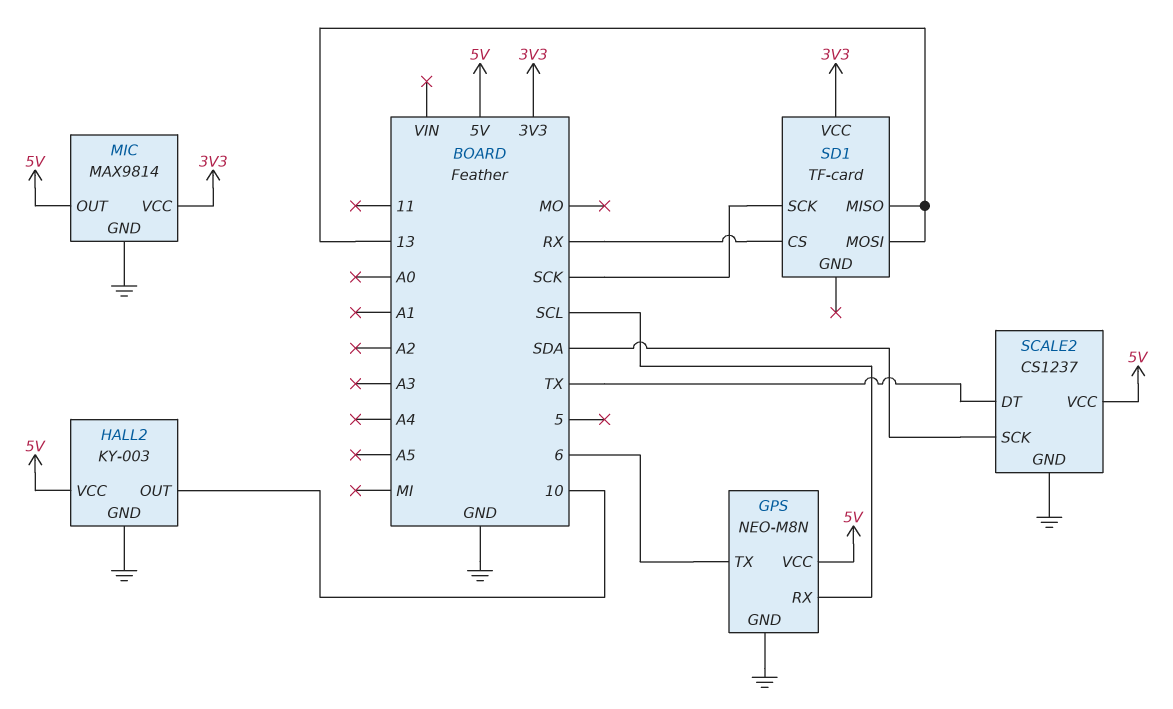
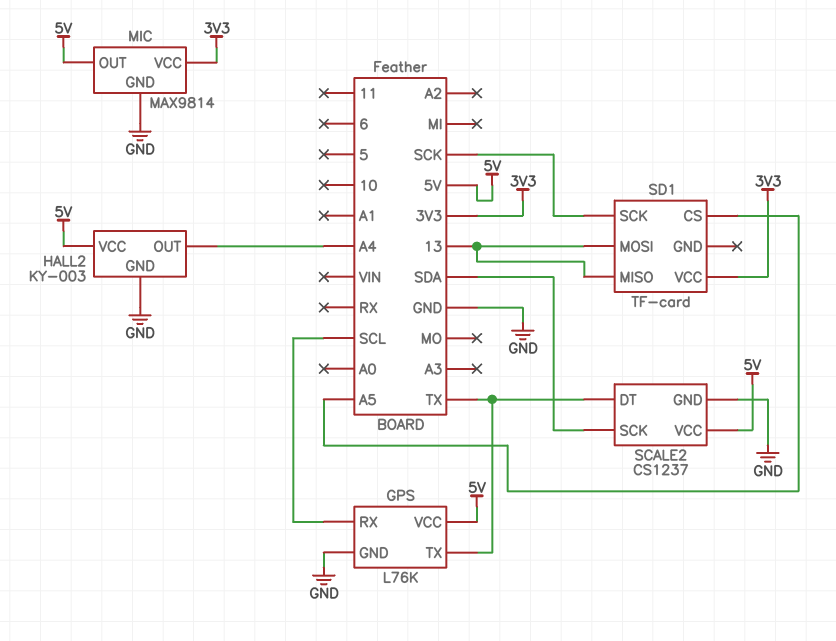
GPS: NEO-M8N -> L76K
GPS pin TX: 6 -> TX
HALL2 pin OUT: 10 -> A4
SD1 pin CS: RX -> A5

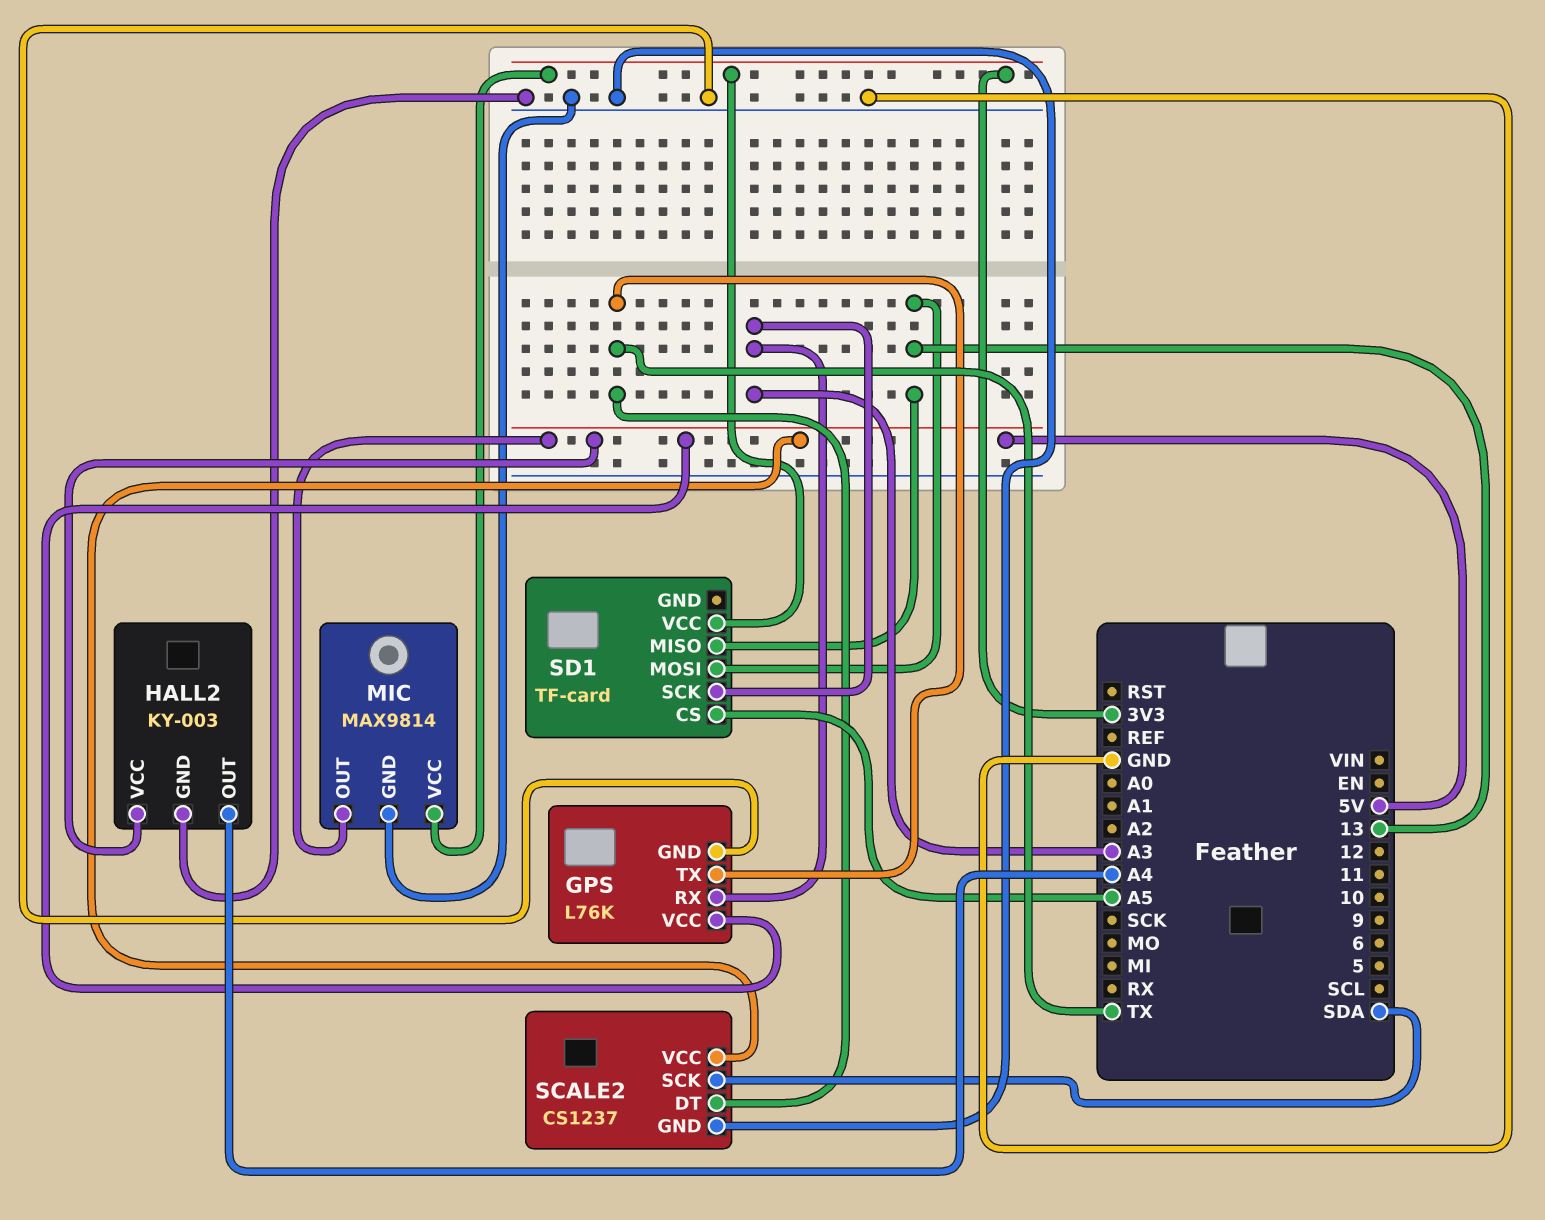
GPS pin RX: SCL -> A3
SD1 pin SCK: SCK -> A3

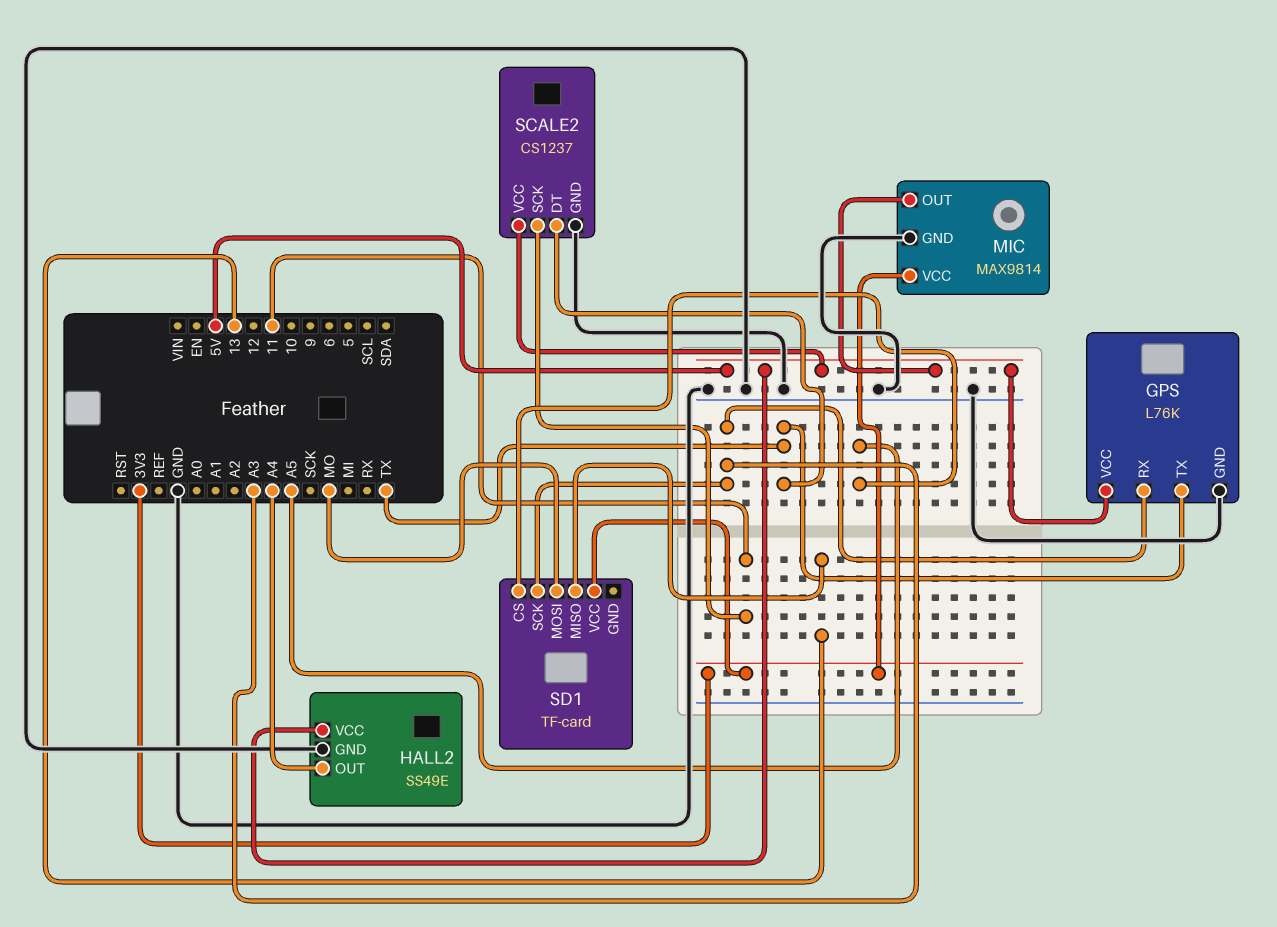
HALL2: KY-003 -> SS49E
SCALE2 pin SCK: SDA -> 11
SD1 pin MOSI: 13 -> MO

